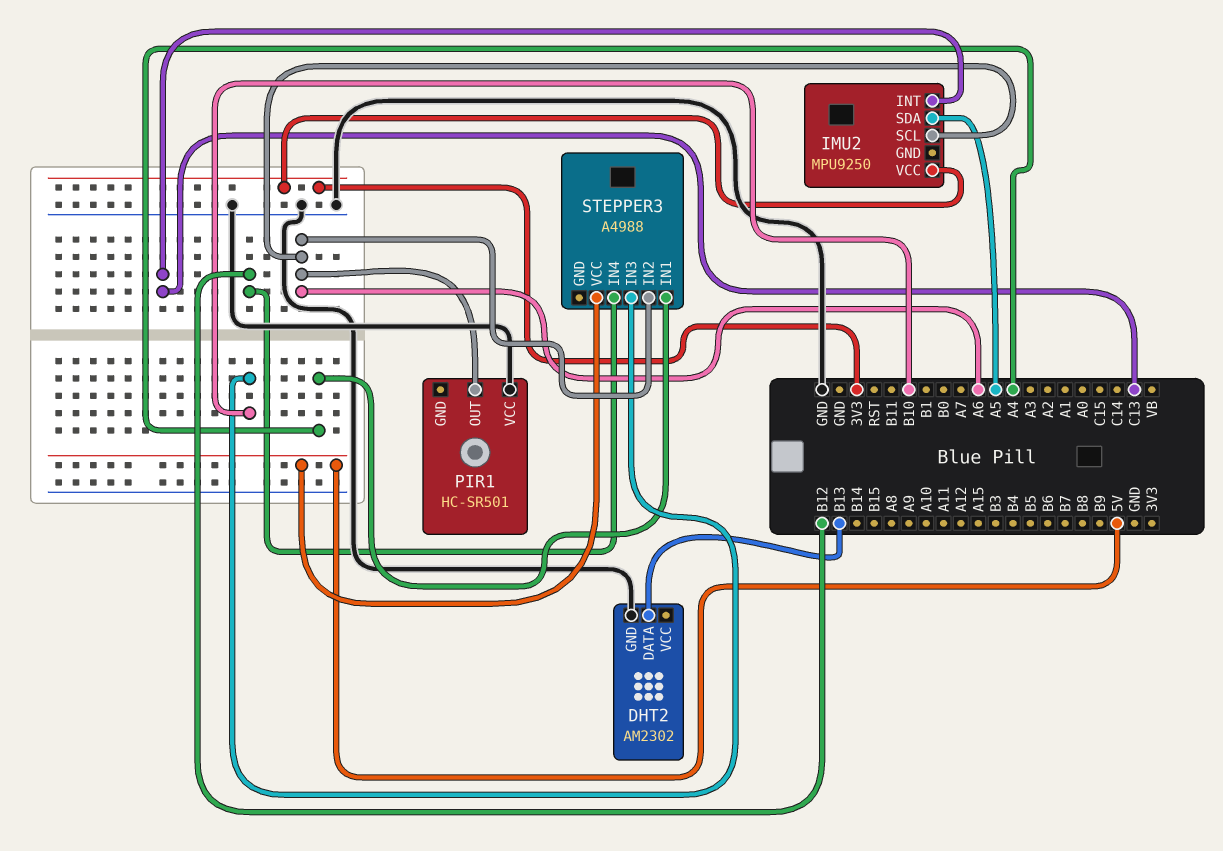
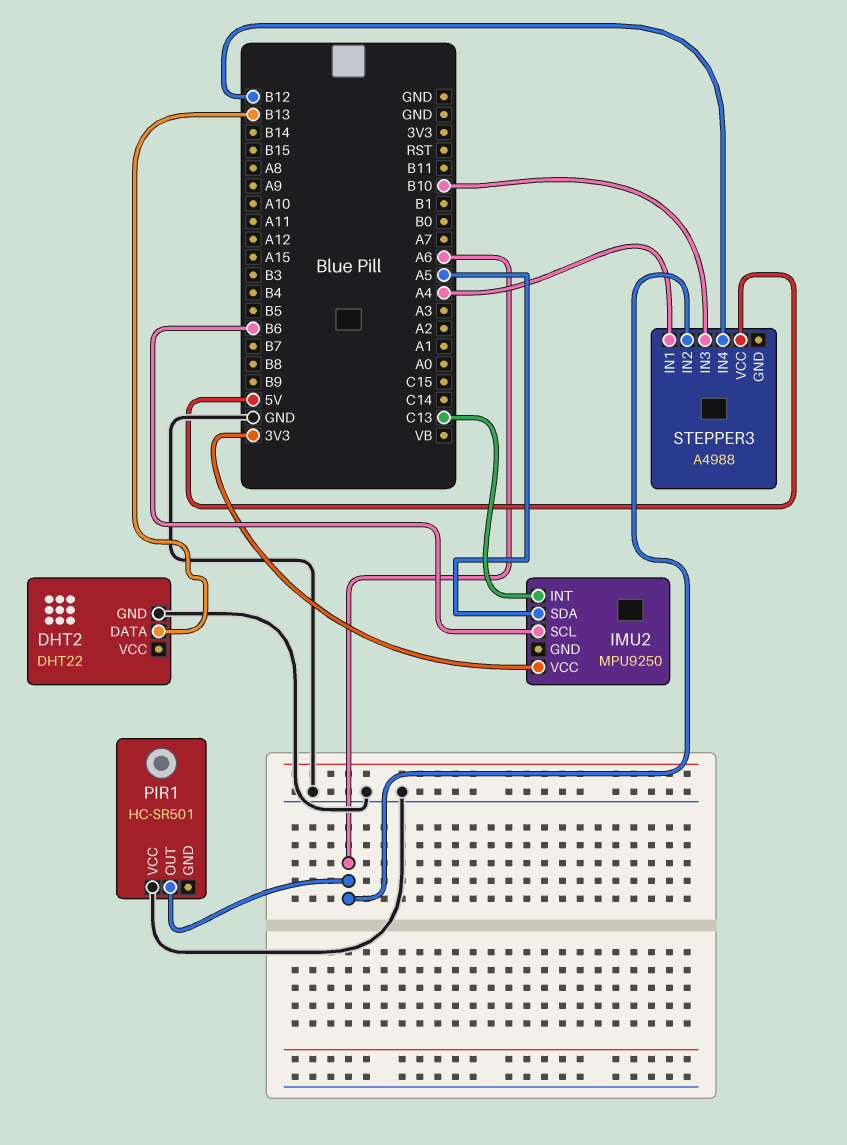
DHT2: AM2302 -> DHT22
IMU2 pin SCL: A6 -> B6

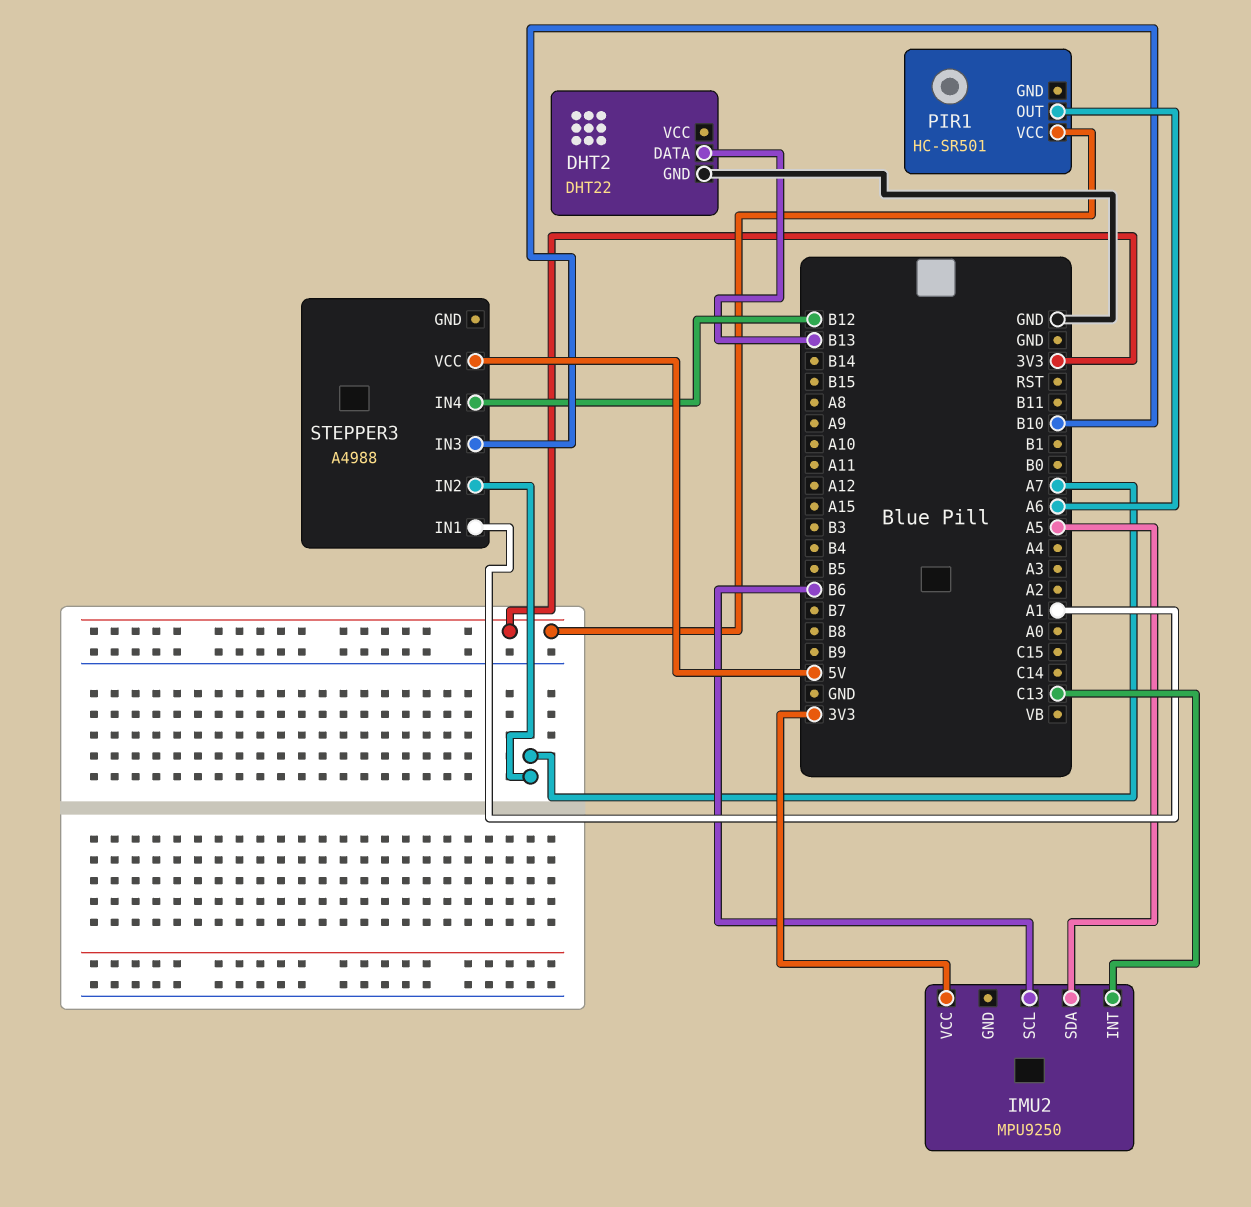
PIR1 pin VCC: GND -> 3V3
STEPPER3 pin IN1: A4 -> A1
STEPPER3 pin IN2: A6 -> A7

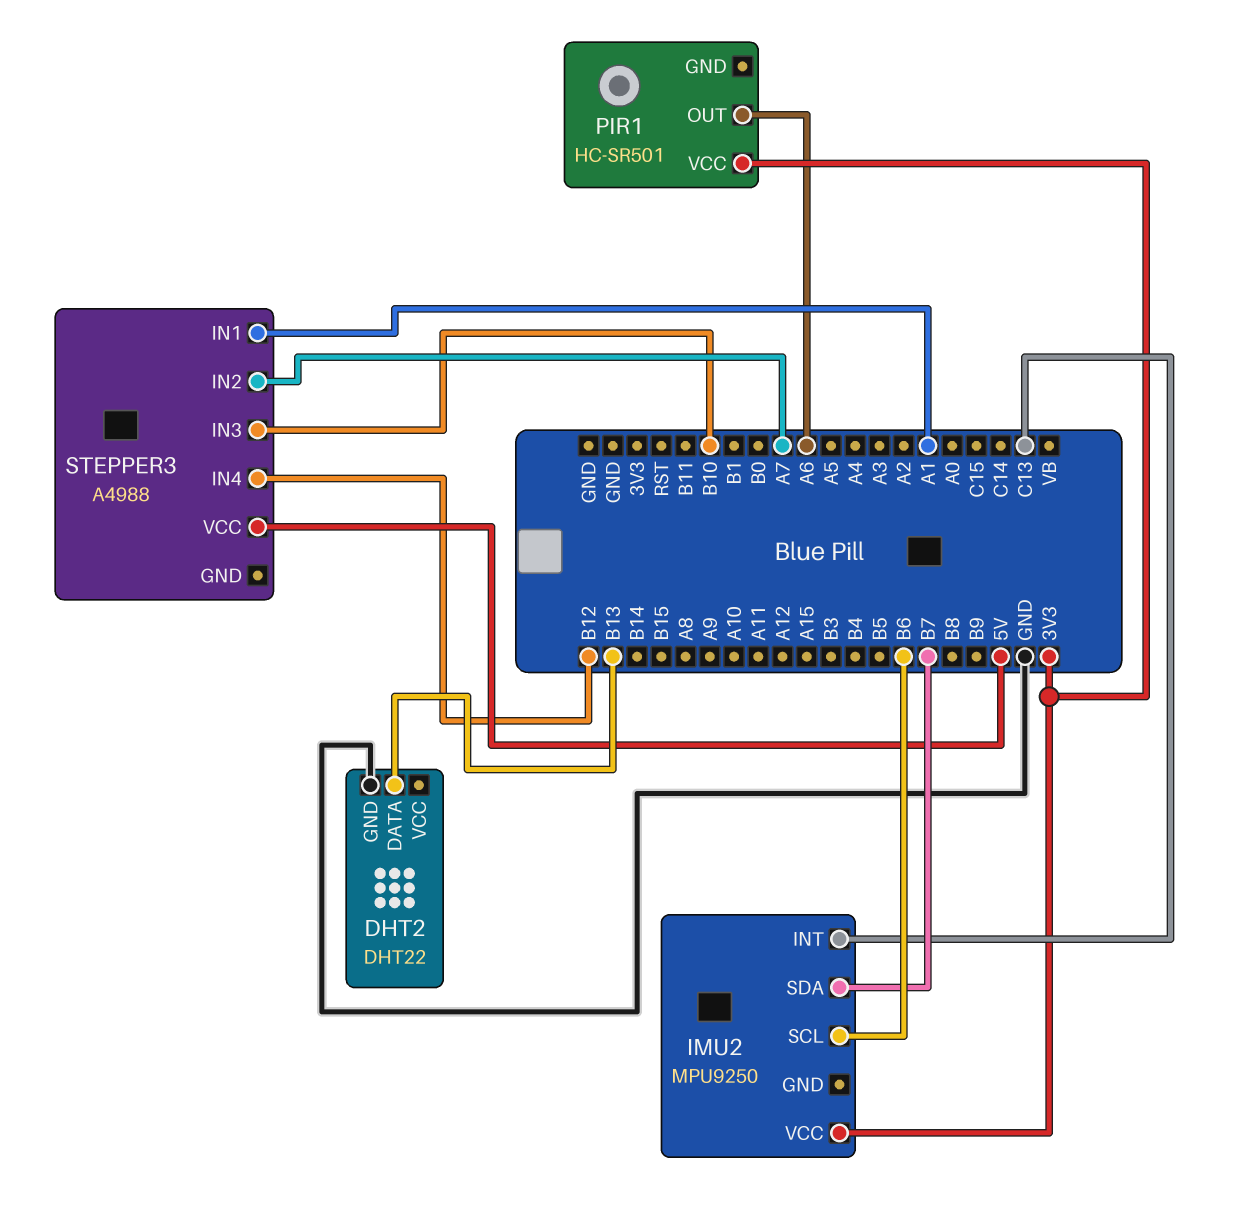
IMU2 pin SDA: A5 -> B7

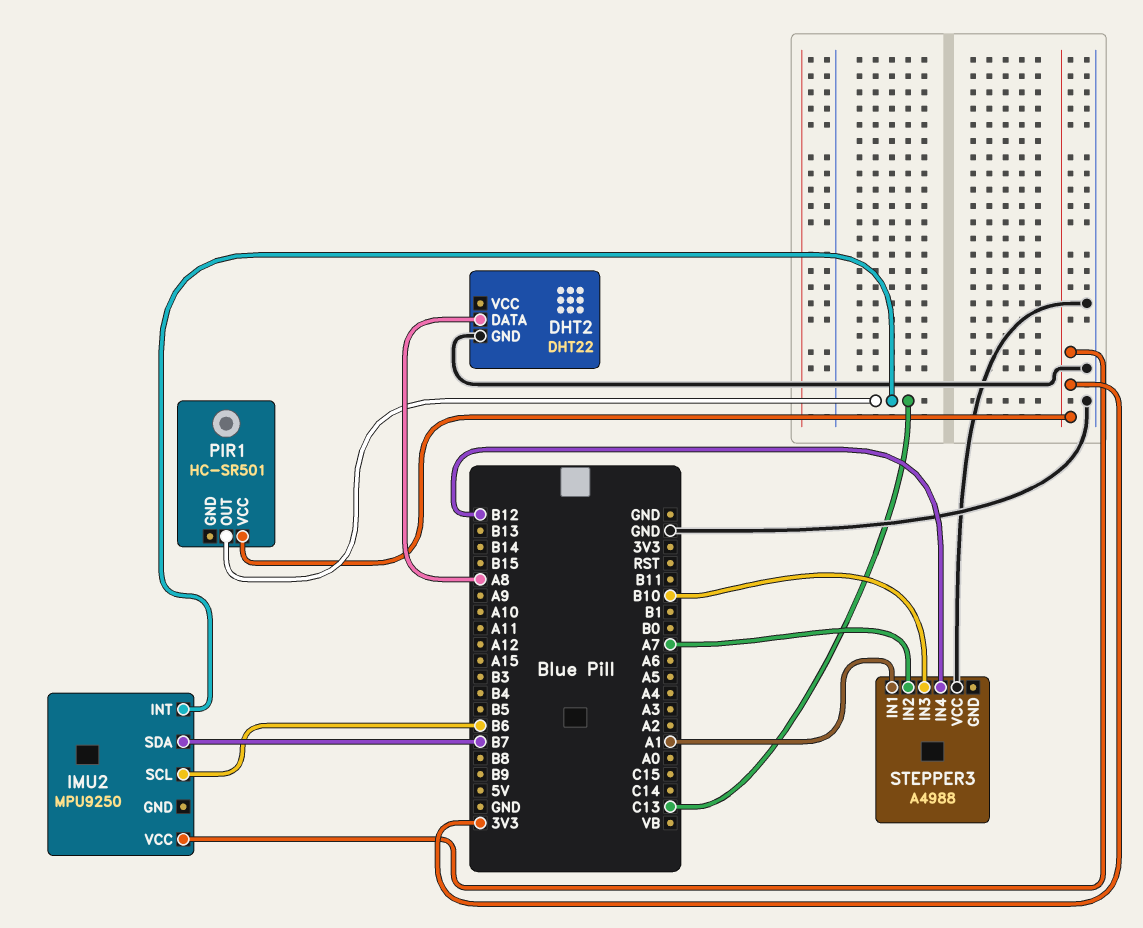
DHT2 pin DATA: B13 -> A8
PIR1 pin OUT: A6 -> C13
STEPPER3 pin VCC: 5V -> GND

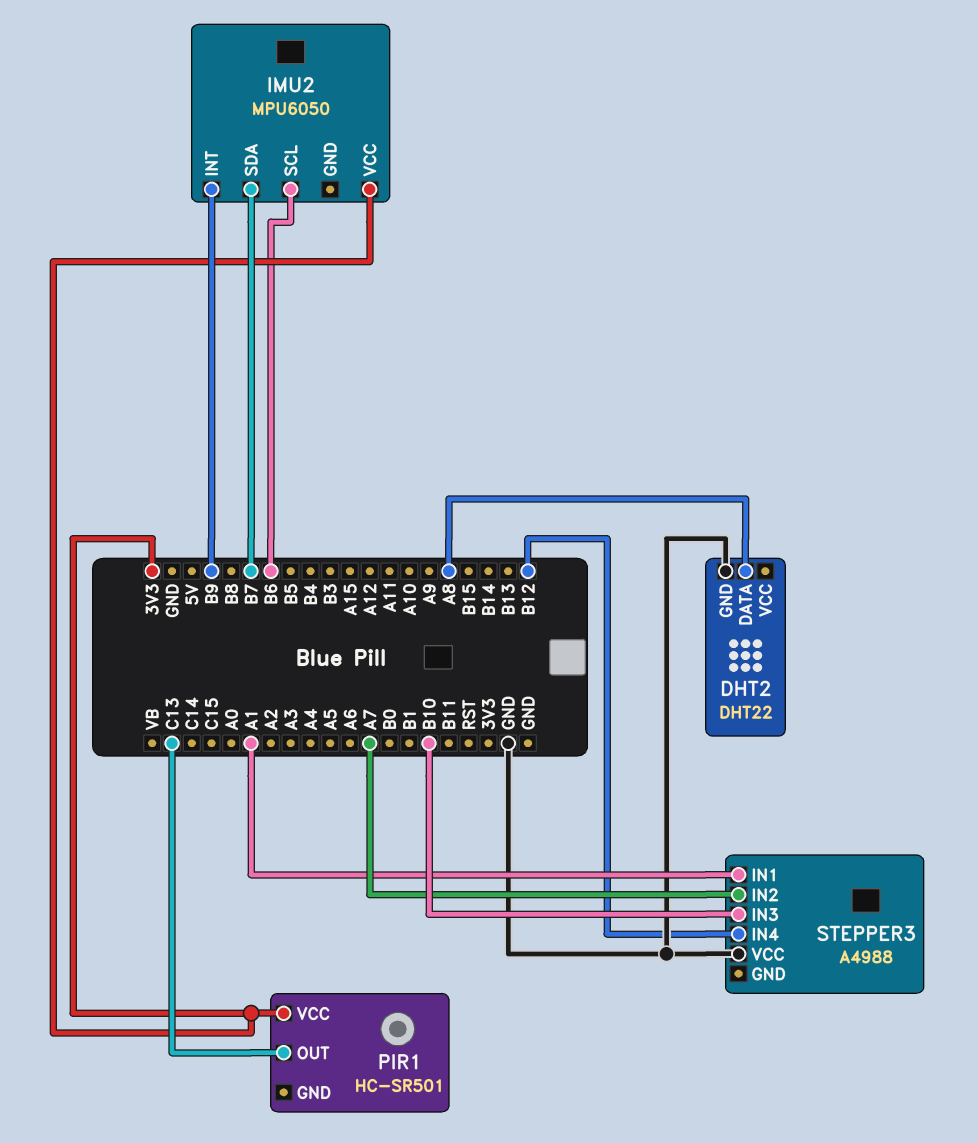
IMU2: MPU9250 -> MPU6050
IMU2 pin INT: C13 -> B9

